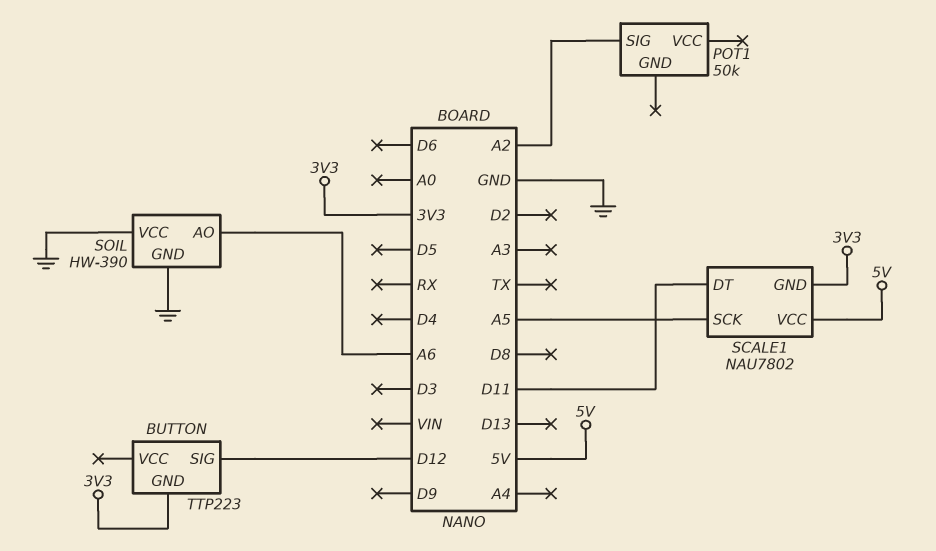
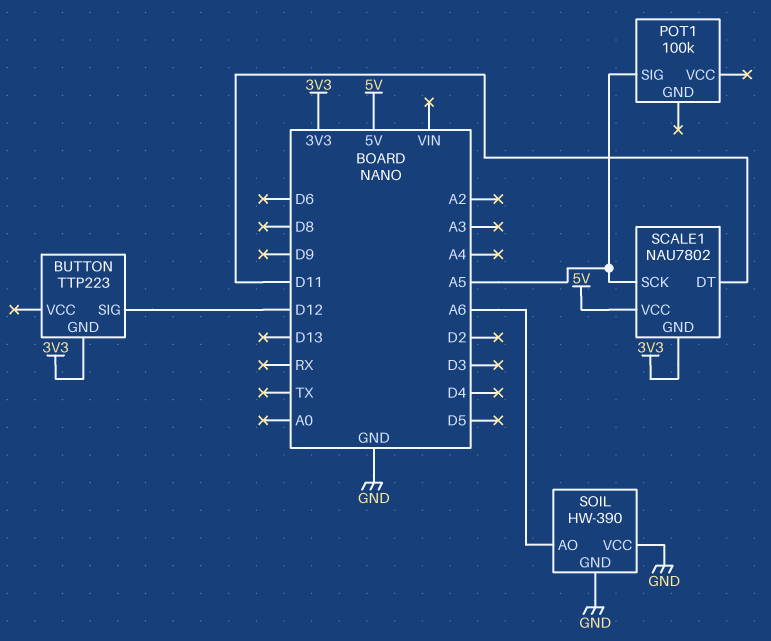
POT1: 50k -> 100k
POT1 pin SIG: A2 -> A5

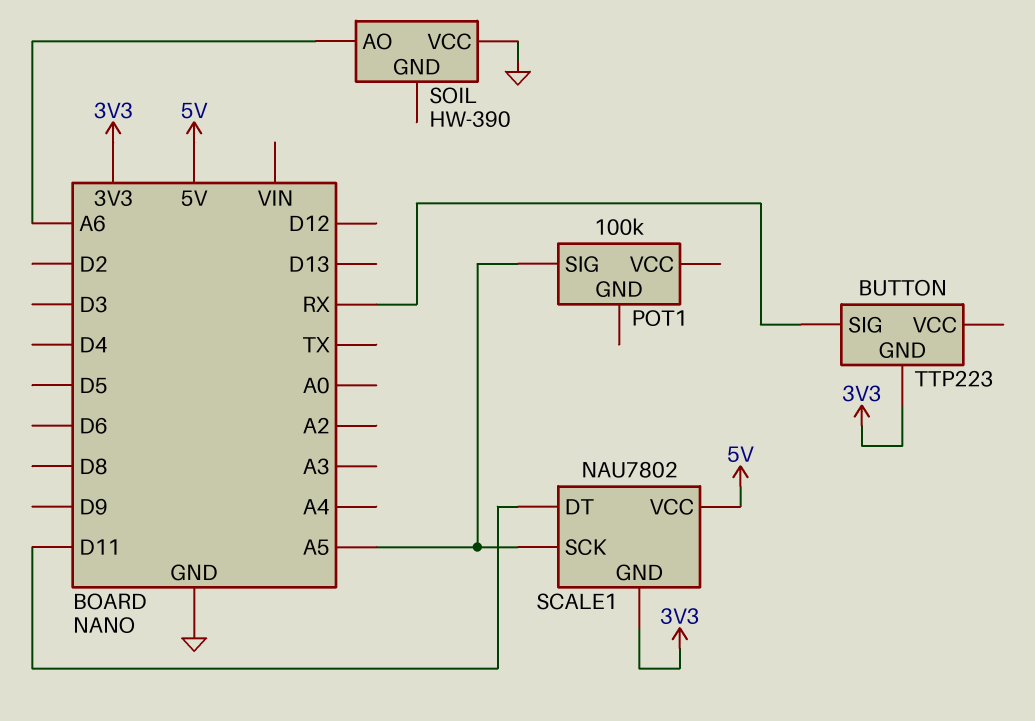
BUTTON pin SIG: D12 -> RX
SOIL pin GND: GND -> none

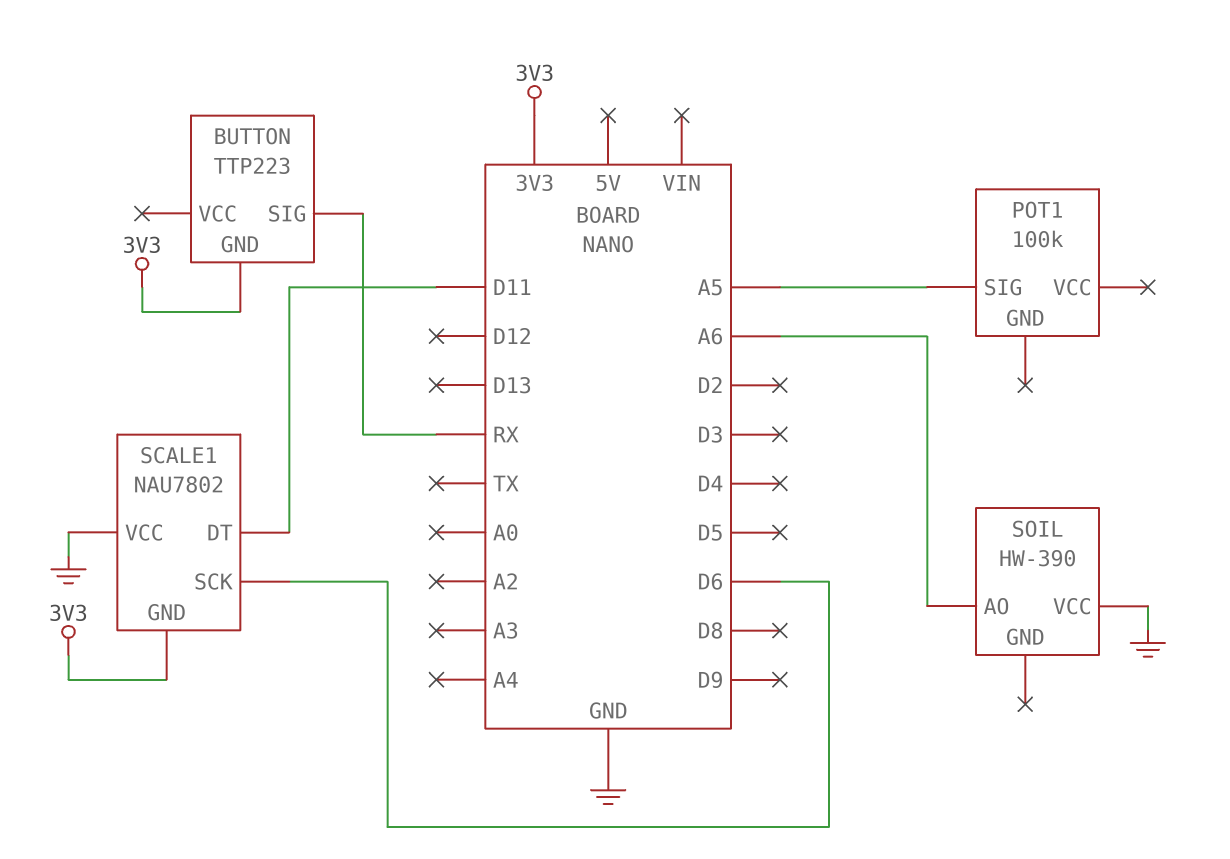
SCALE1 pin SCK: A5 -> D6
SCALE1 pin VCC: 5V -> GND

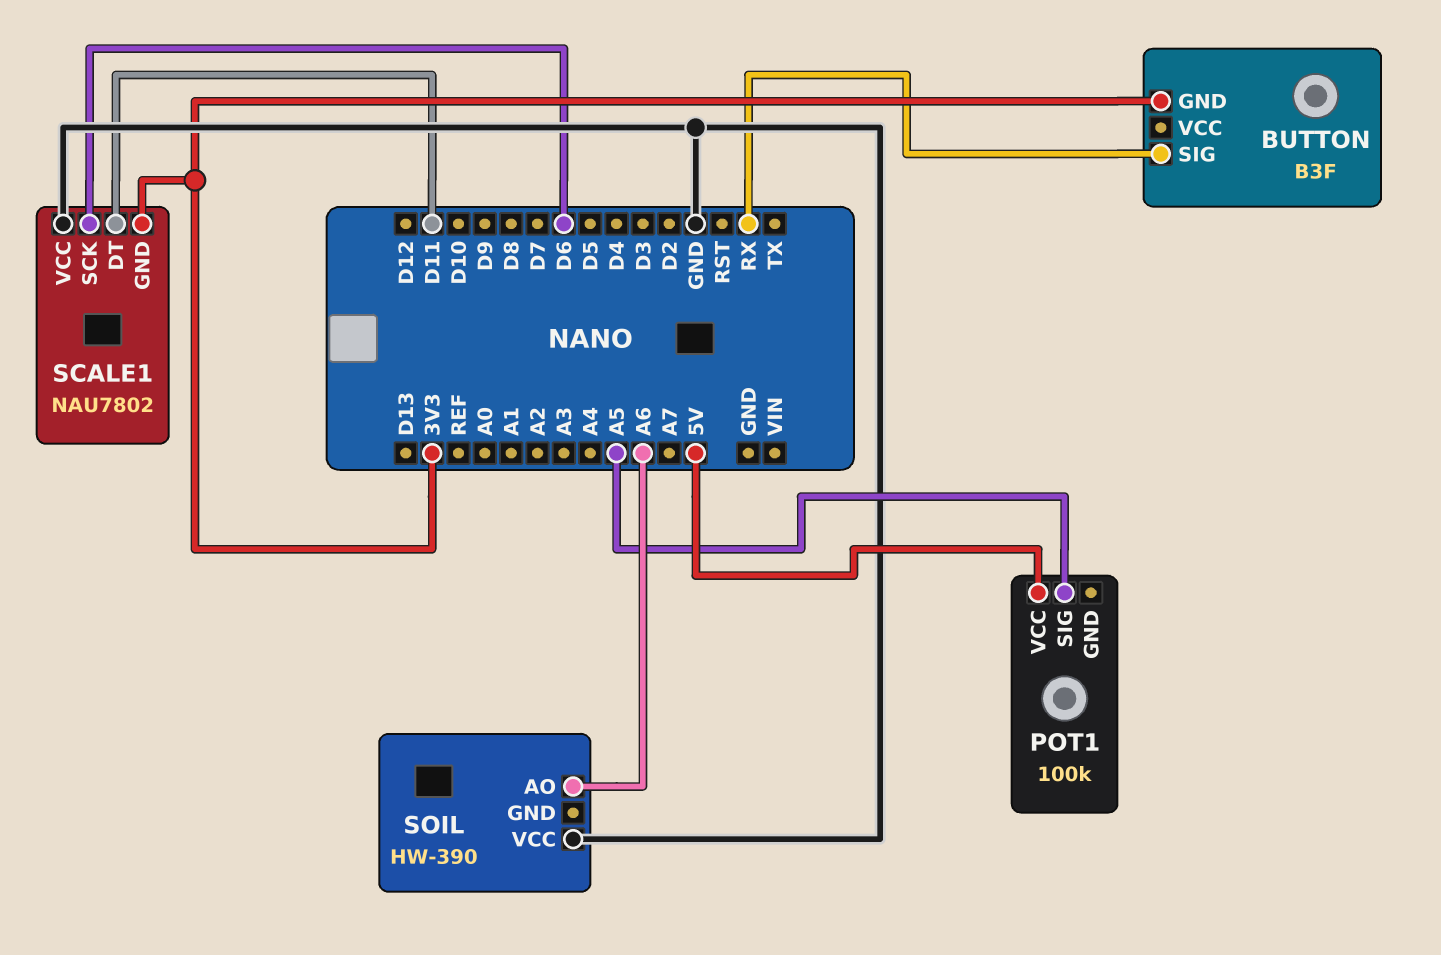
BUTTON: TTP223 -> B3F
POT1 pin VCC: none -> 5V

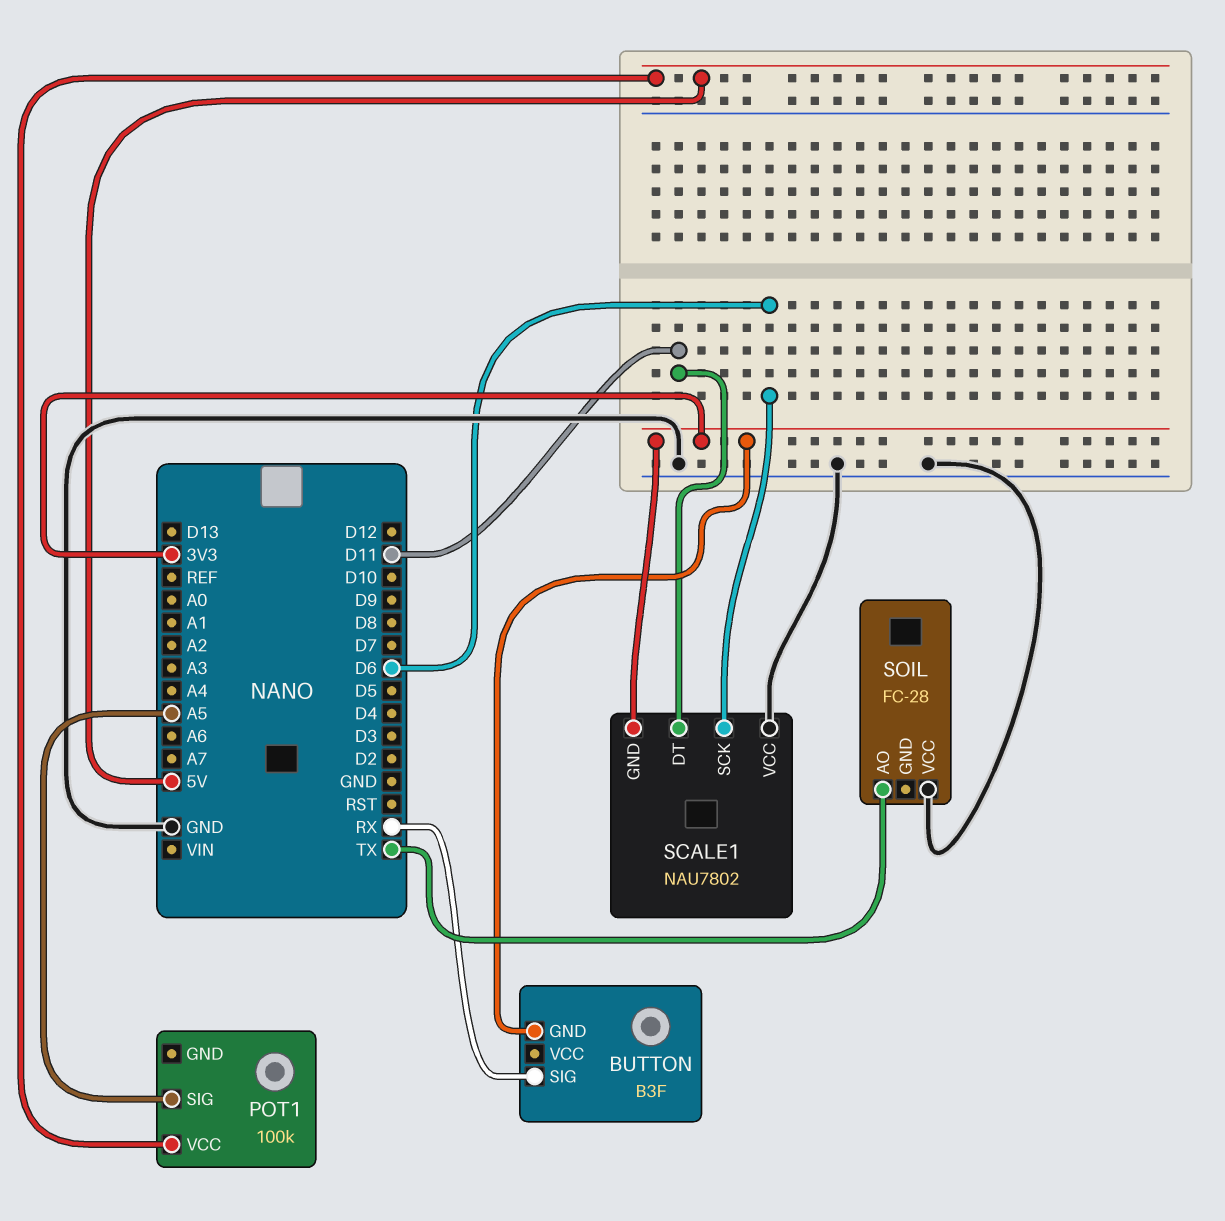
SOIL: HW-390 -> FC-28
SOIL pin AO: A6 -> TX

